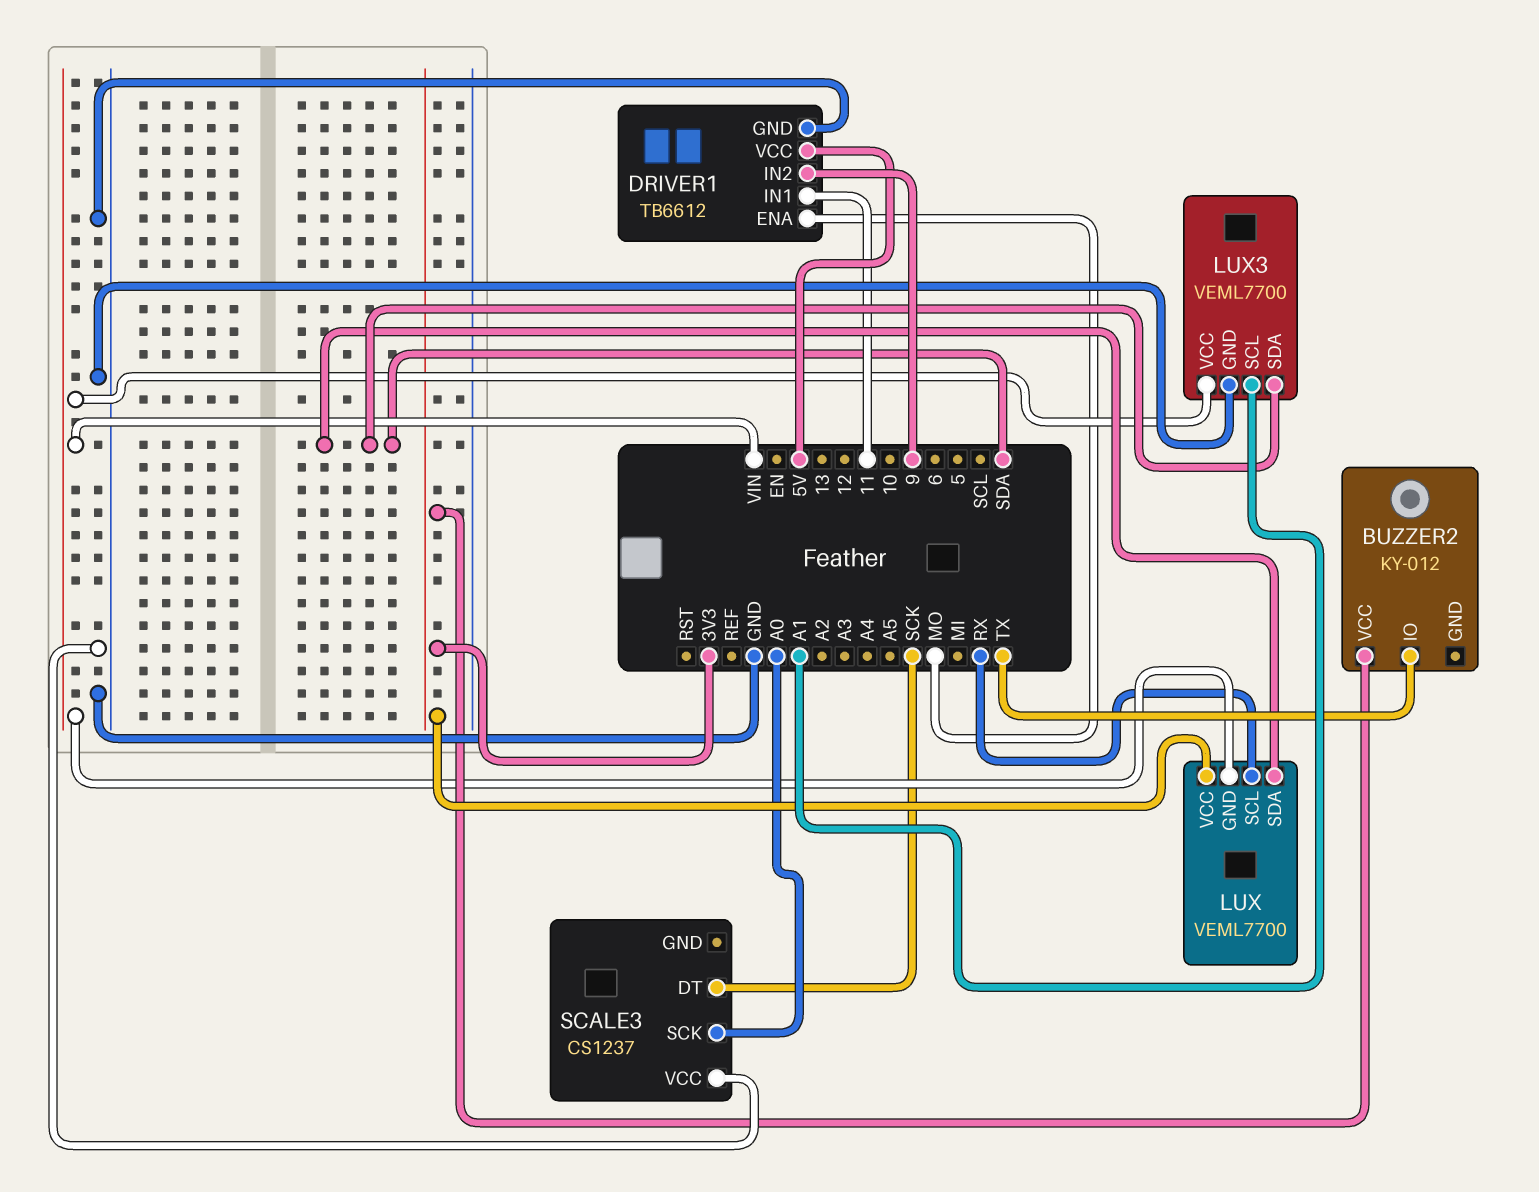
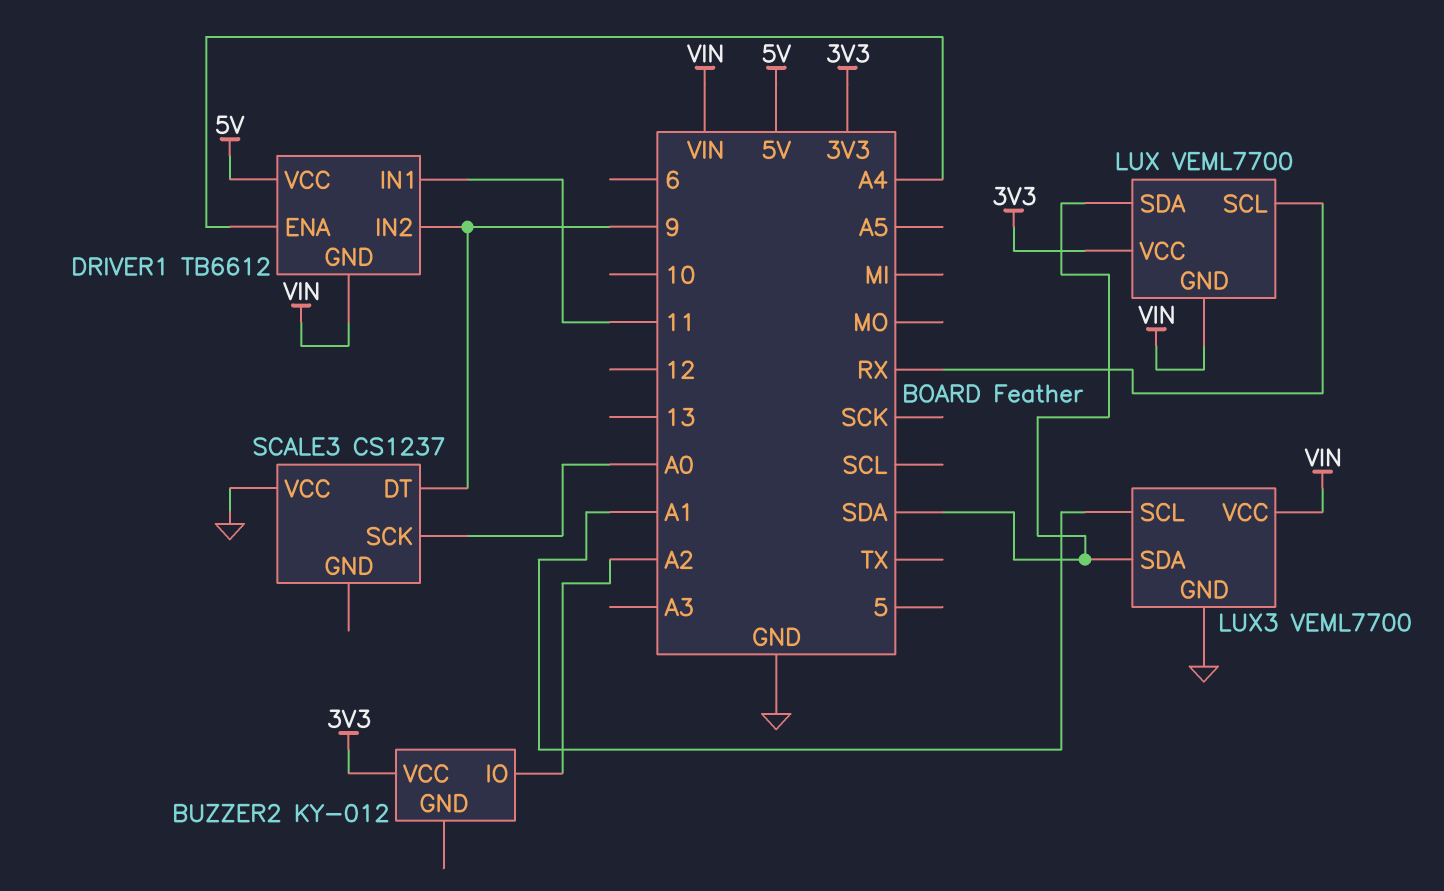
BUZZER2 pin IO: TX -> A2
DRIVER1 pin ENA: MO -> A4
DRIVER1 pin GND: GND -> VIN
SCALE3 pin DT: SCK -> 9

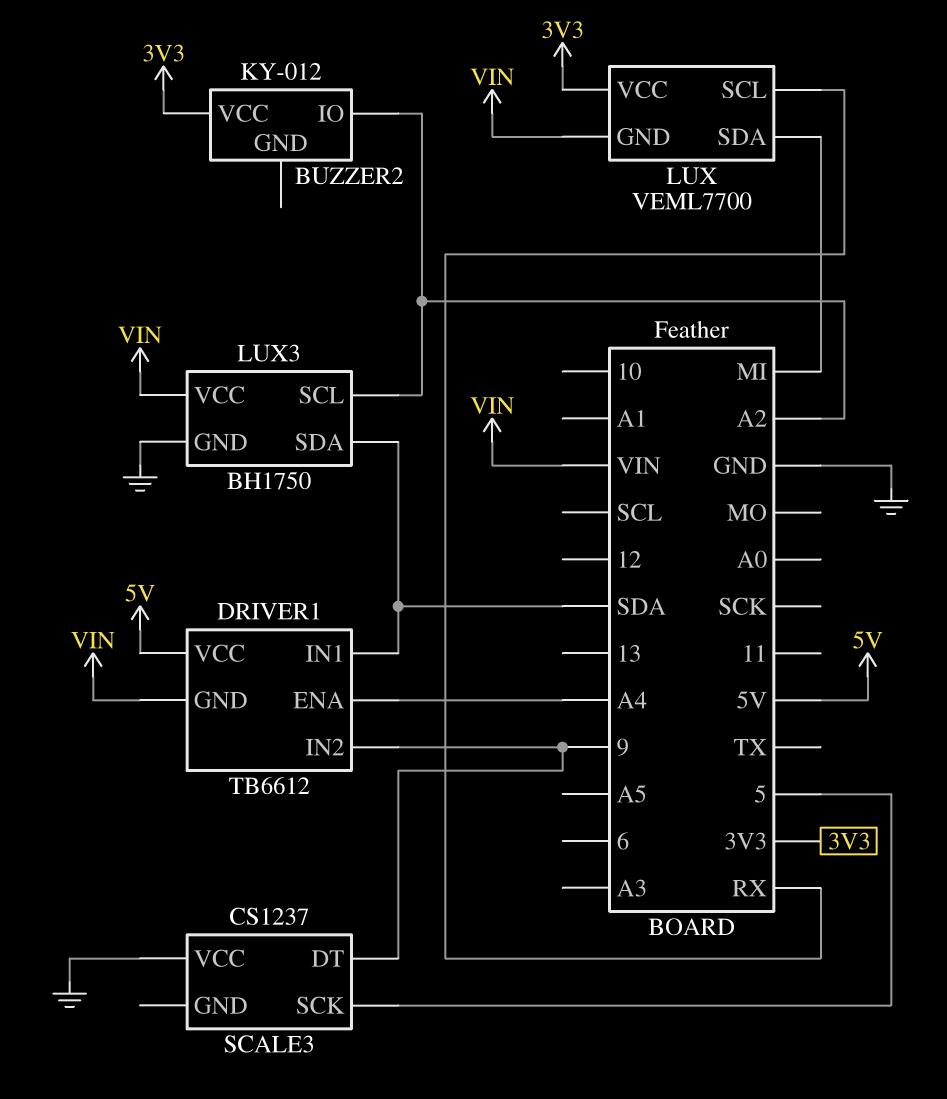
DRIVER1 pin IN1: 11 -> SDA
LUX pin SDA: SDA -> MI
LUX3: VEML7700 -> BH1750
LUX3 pin SCL: A1 -> A2
SCALE3 pin SCK: A0 -> 5

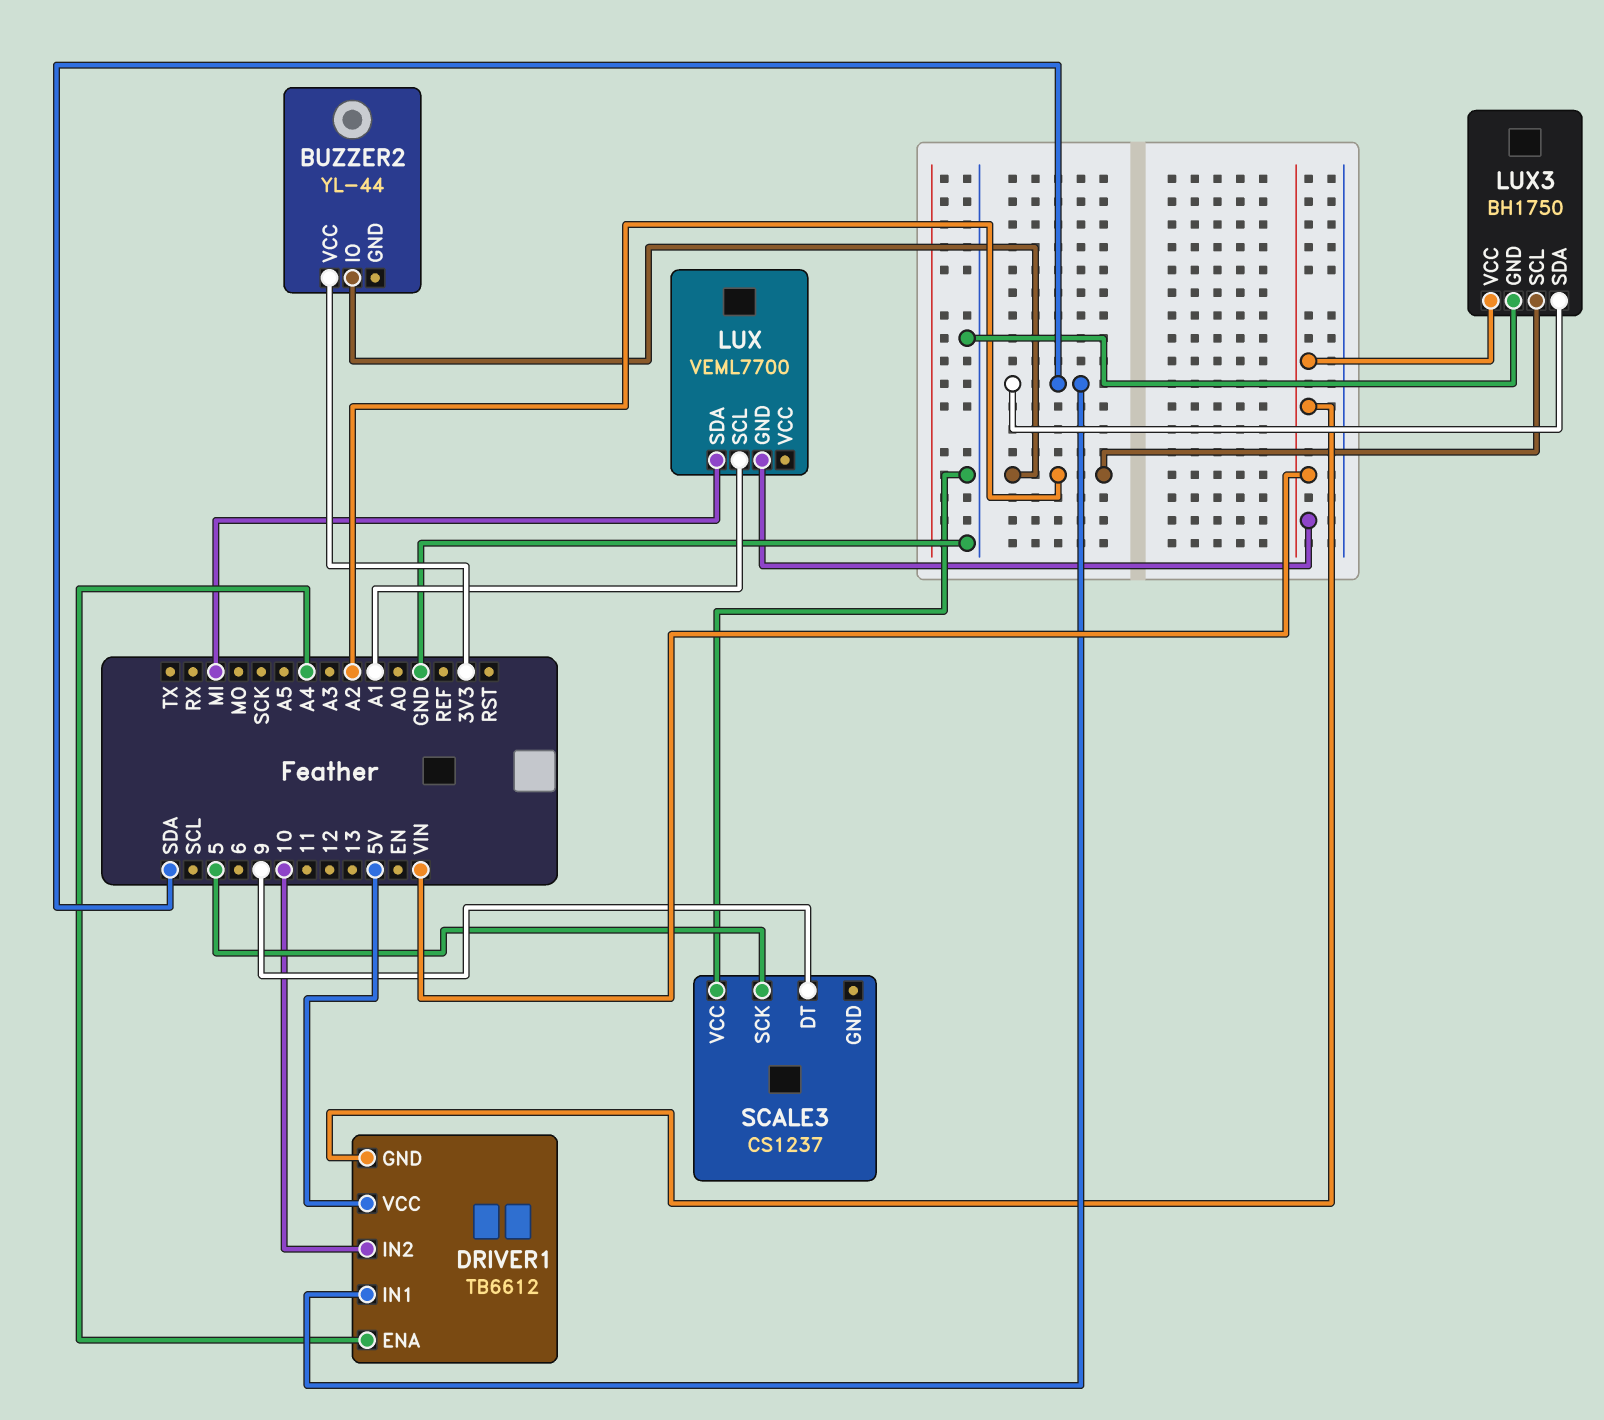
BUZZER2: KY-012 -> YL-44
DRIVER1 pin IN2: 9 -> 10
LUX pin SCL: RX -> A1
LUX pin VCC: 3V3 -> none

